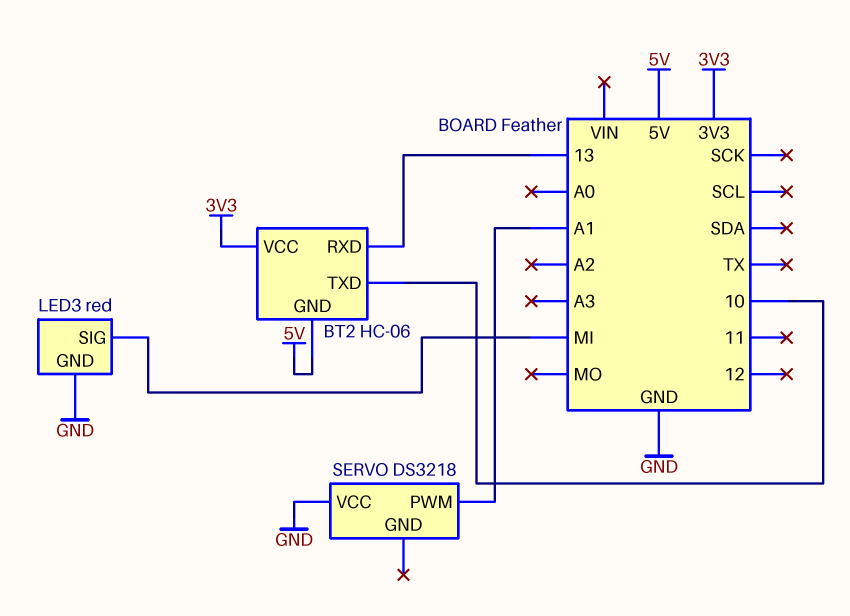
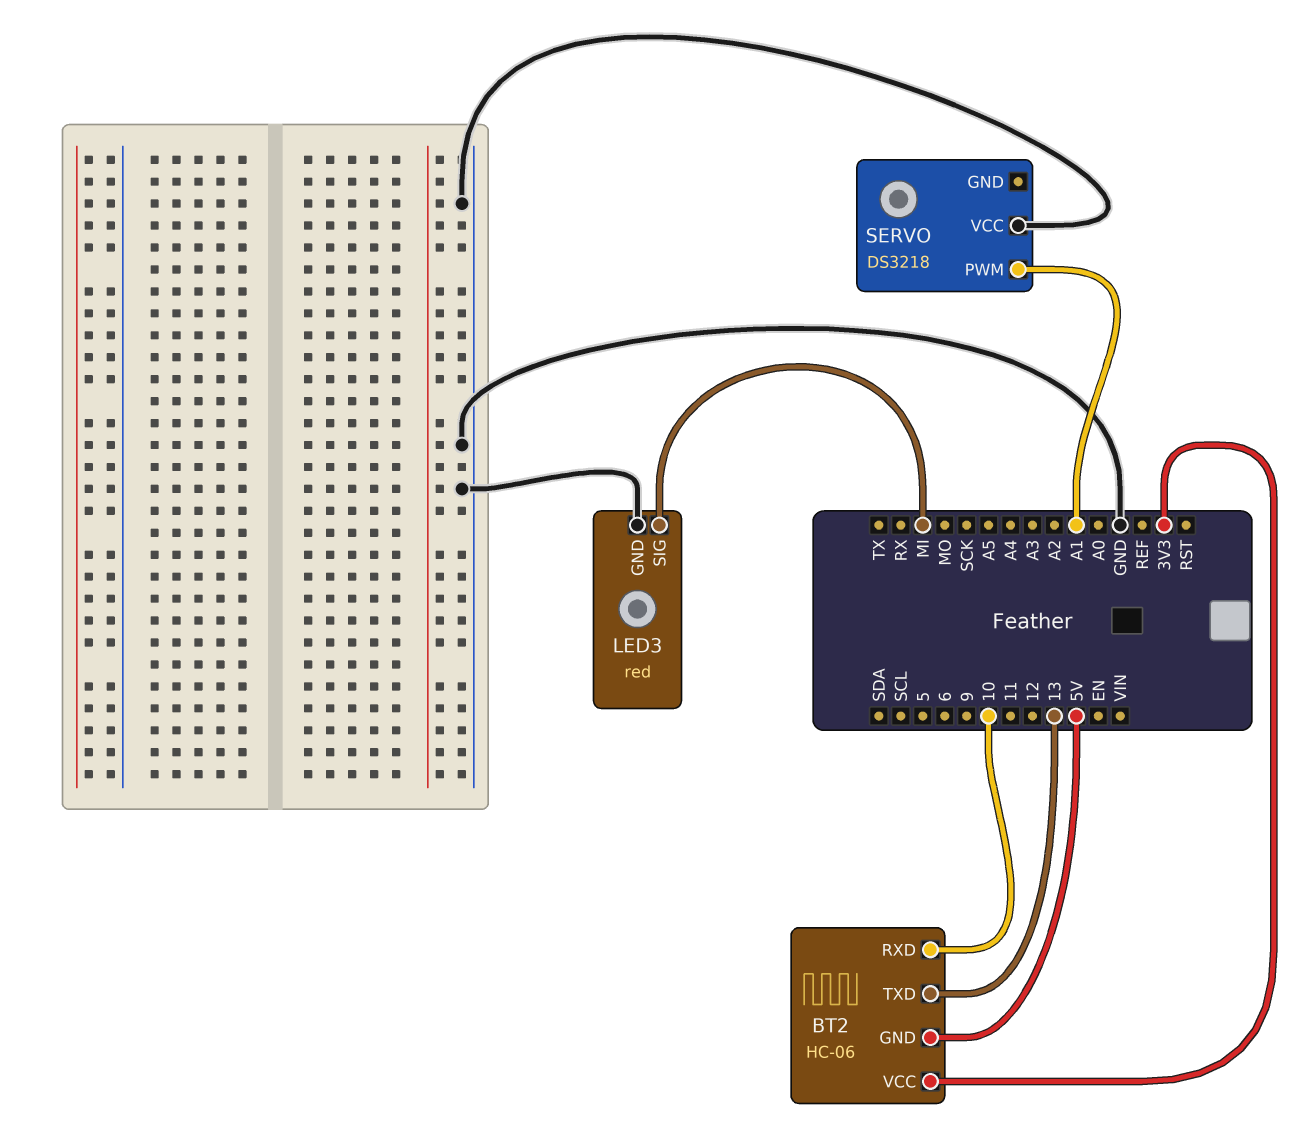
BT2 pin RXD: 13 -> 10
BT2 pin TXD: 10 -> 13

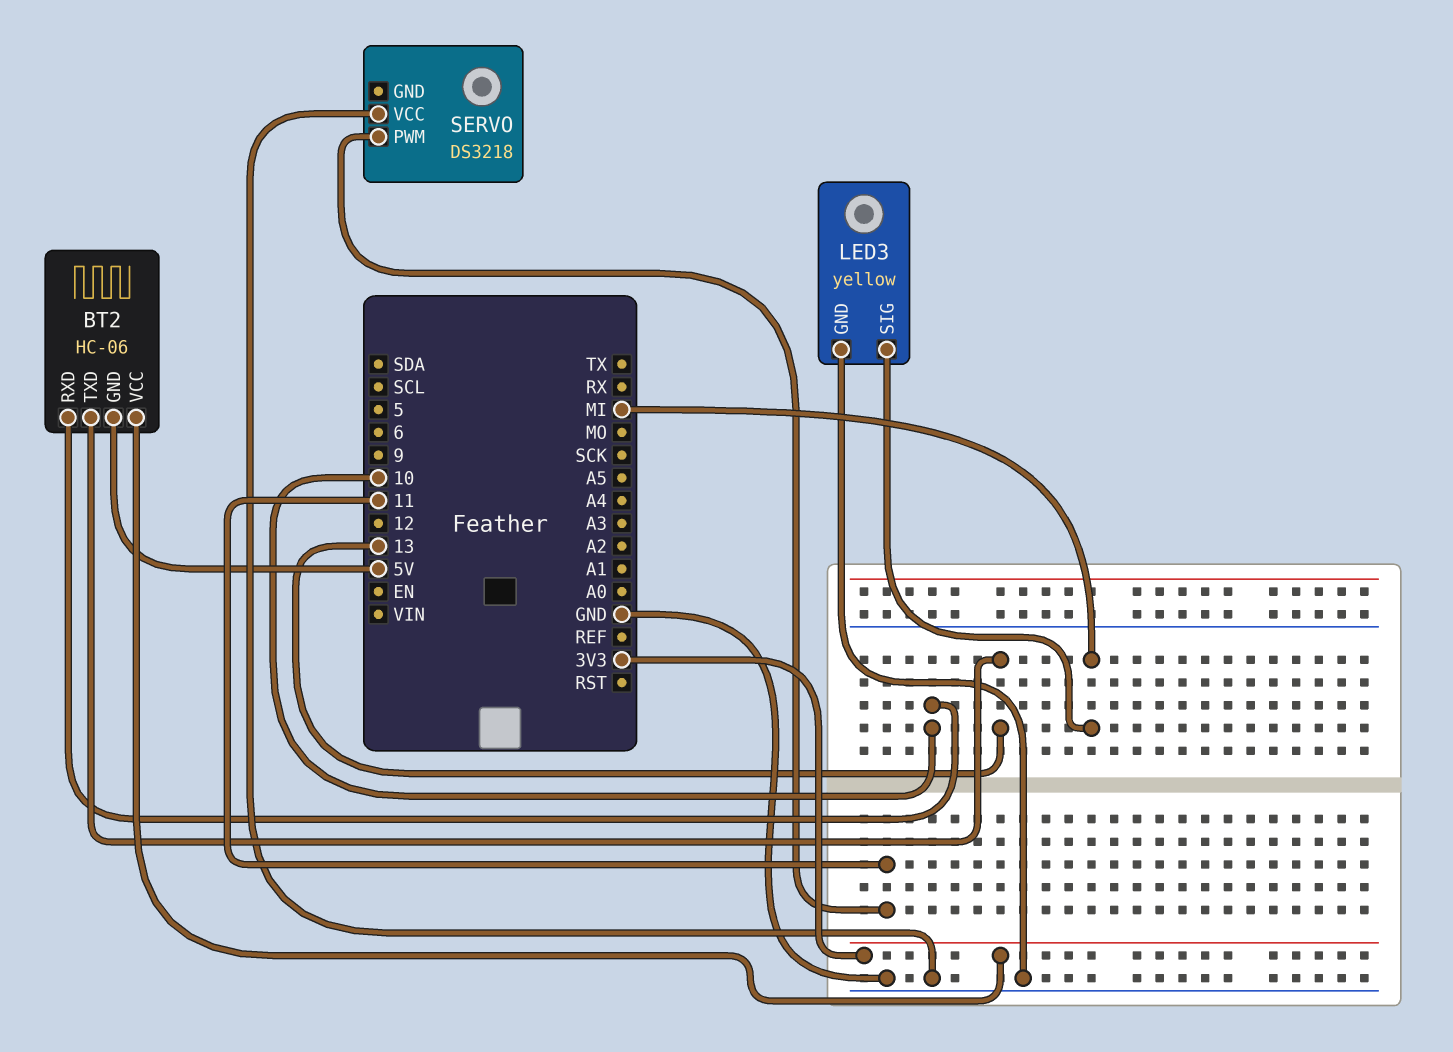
LED3: red -> yellow
SERVO pin PWM: A1 -> 11

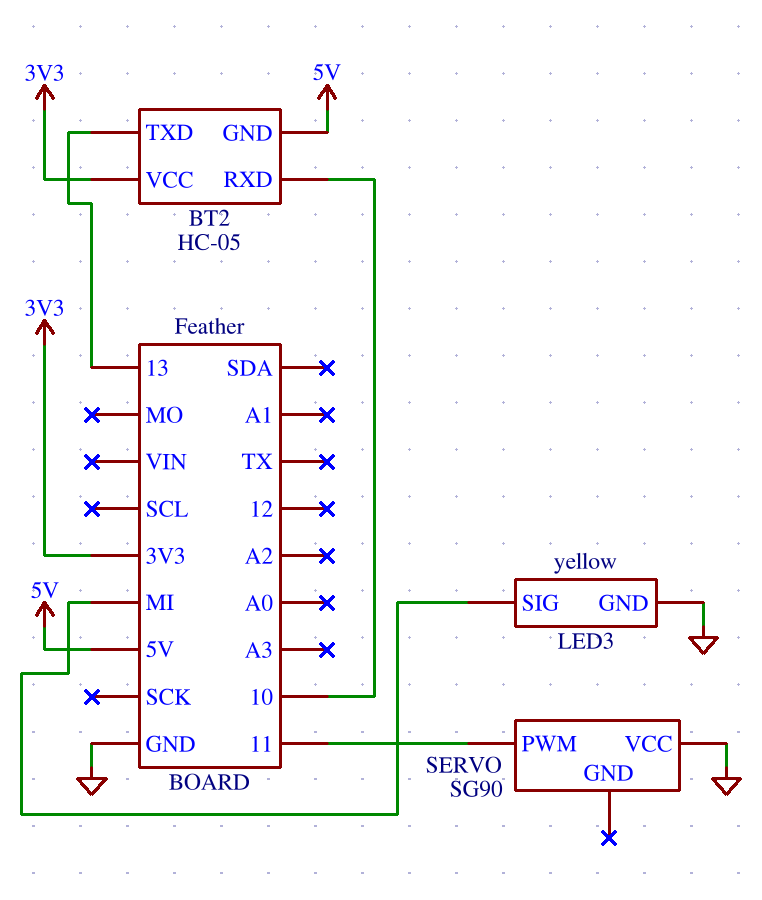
BT2: HC-06 -> HC-05
SERVO: DS3218 -> SG90

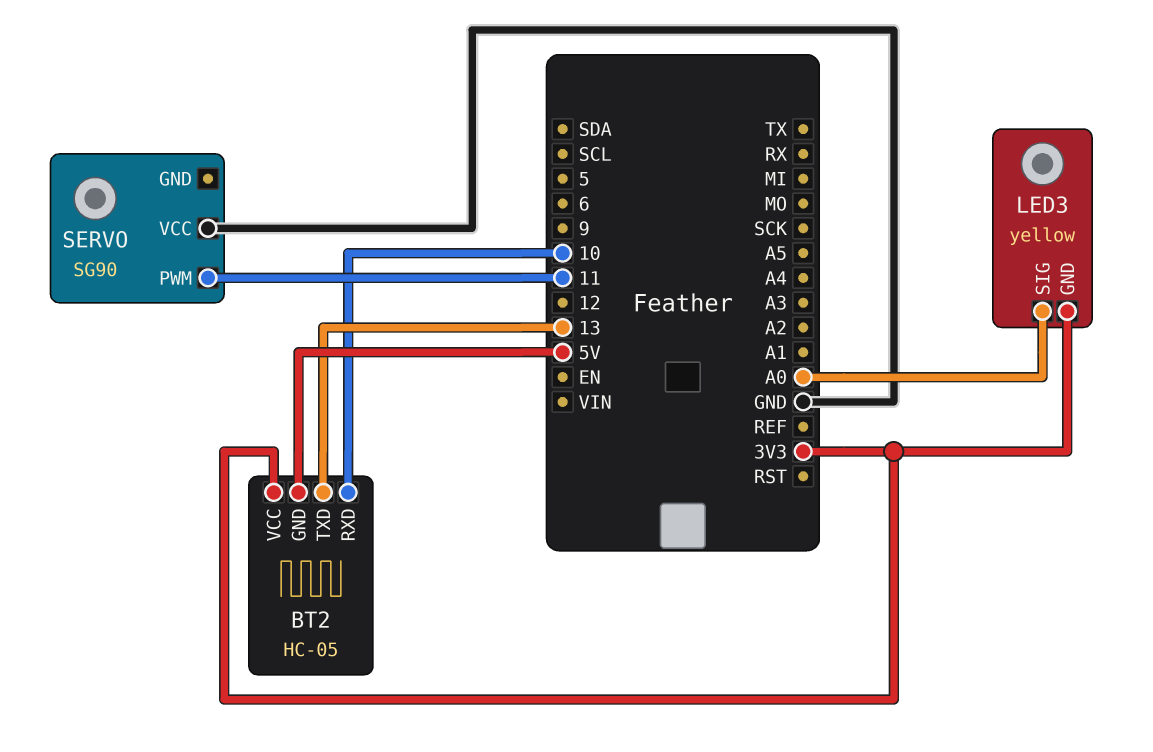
LED3 pin GND: GND -> 3V3
LED3 pin SIG: MI -> A0

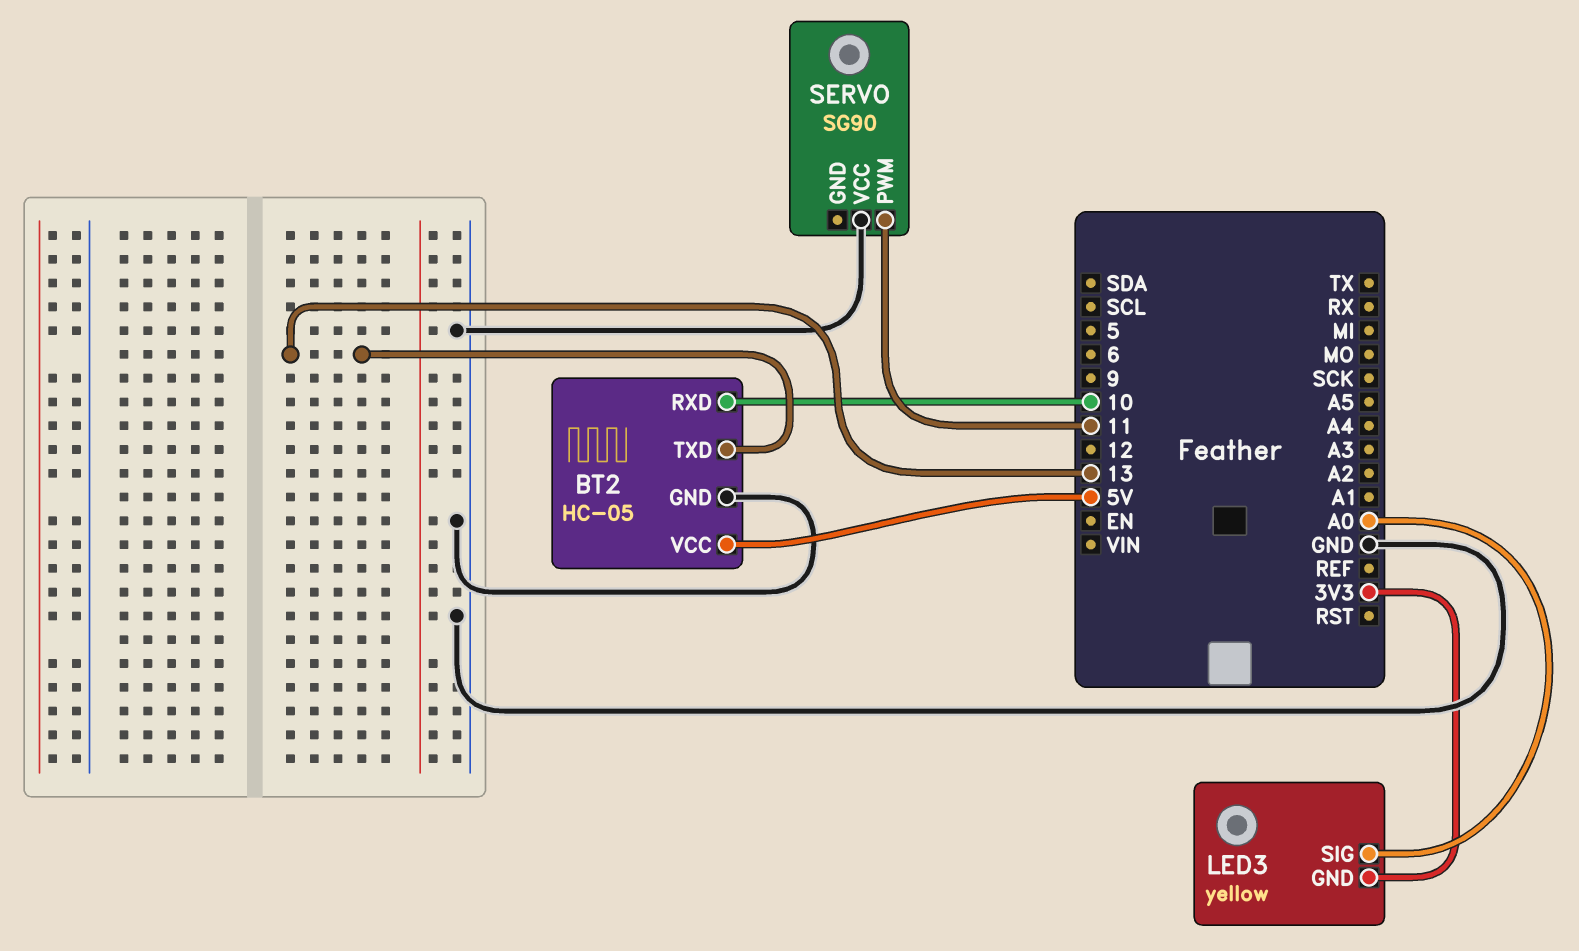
BT2 pin GND: 5V -> GND
BT2 pin VCC: 3V3 -> 5V

